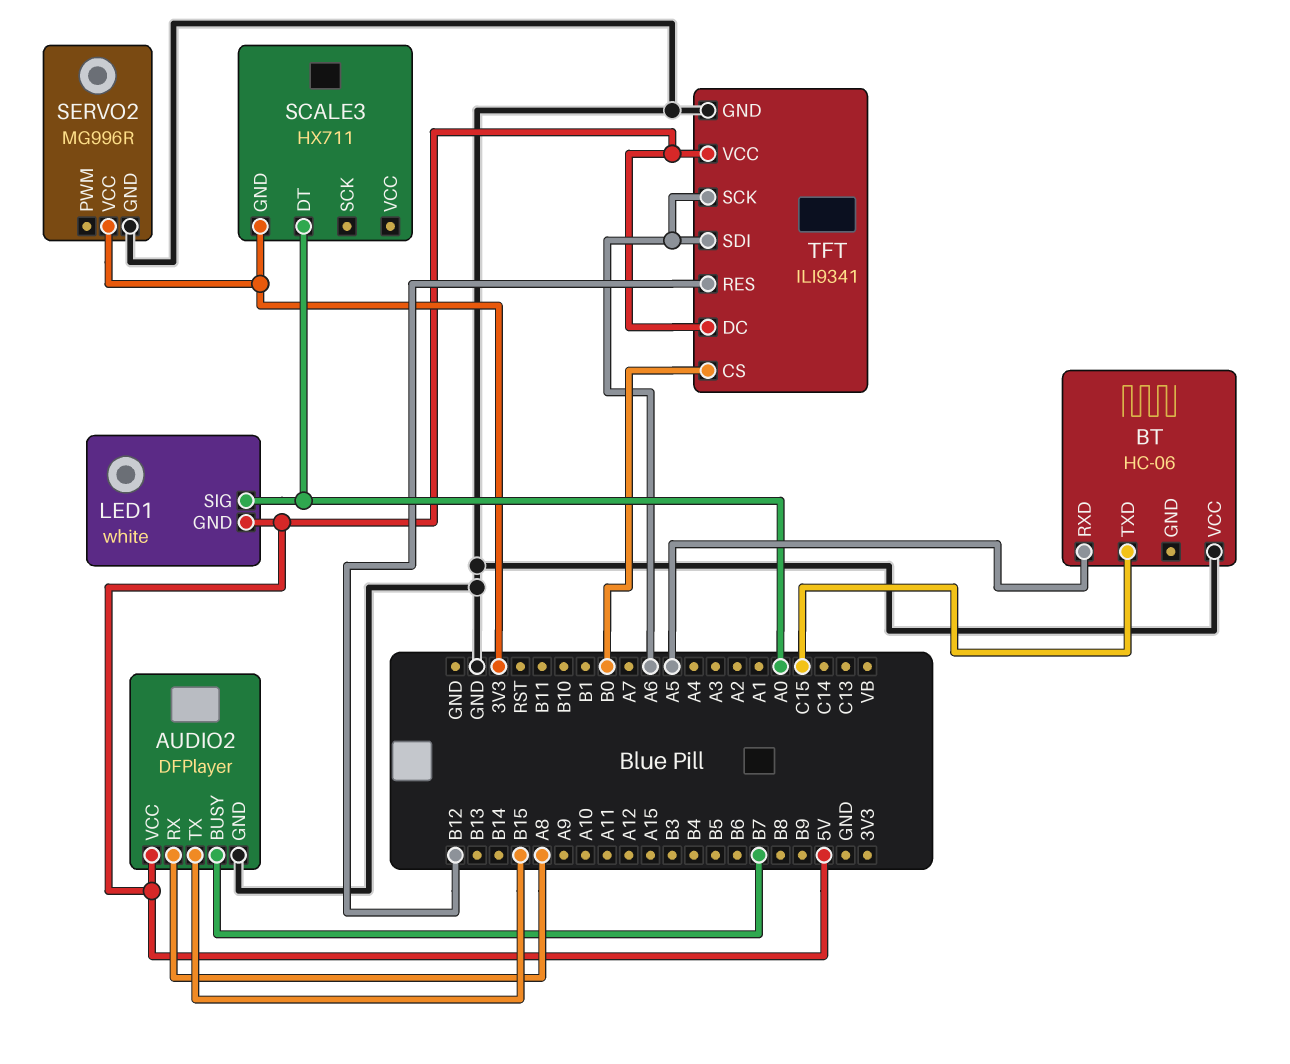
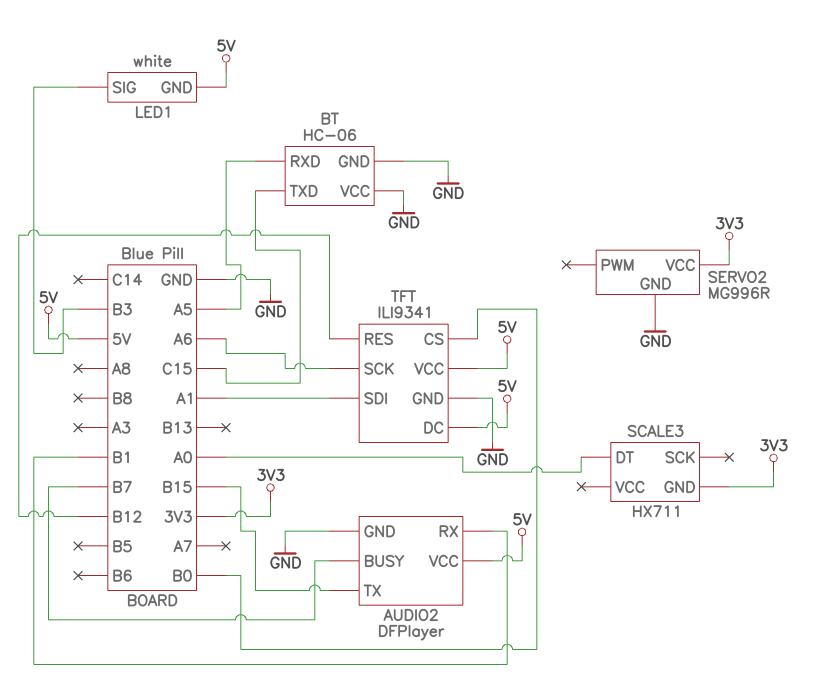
AUDIO2 pin RX: A8 -> B1
BT pin GND: none -> GND
LED1 pin SIG: A0 -> B3
TFT pin SDI: A6 -> A1

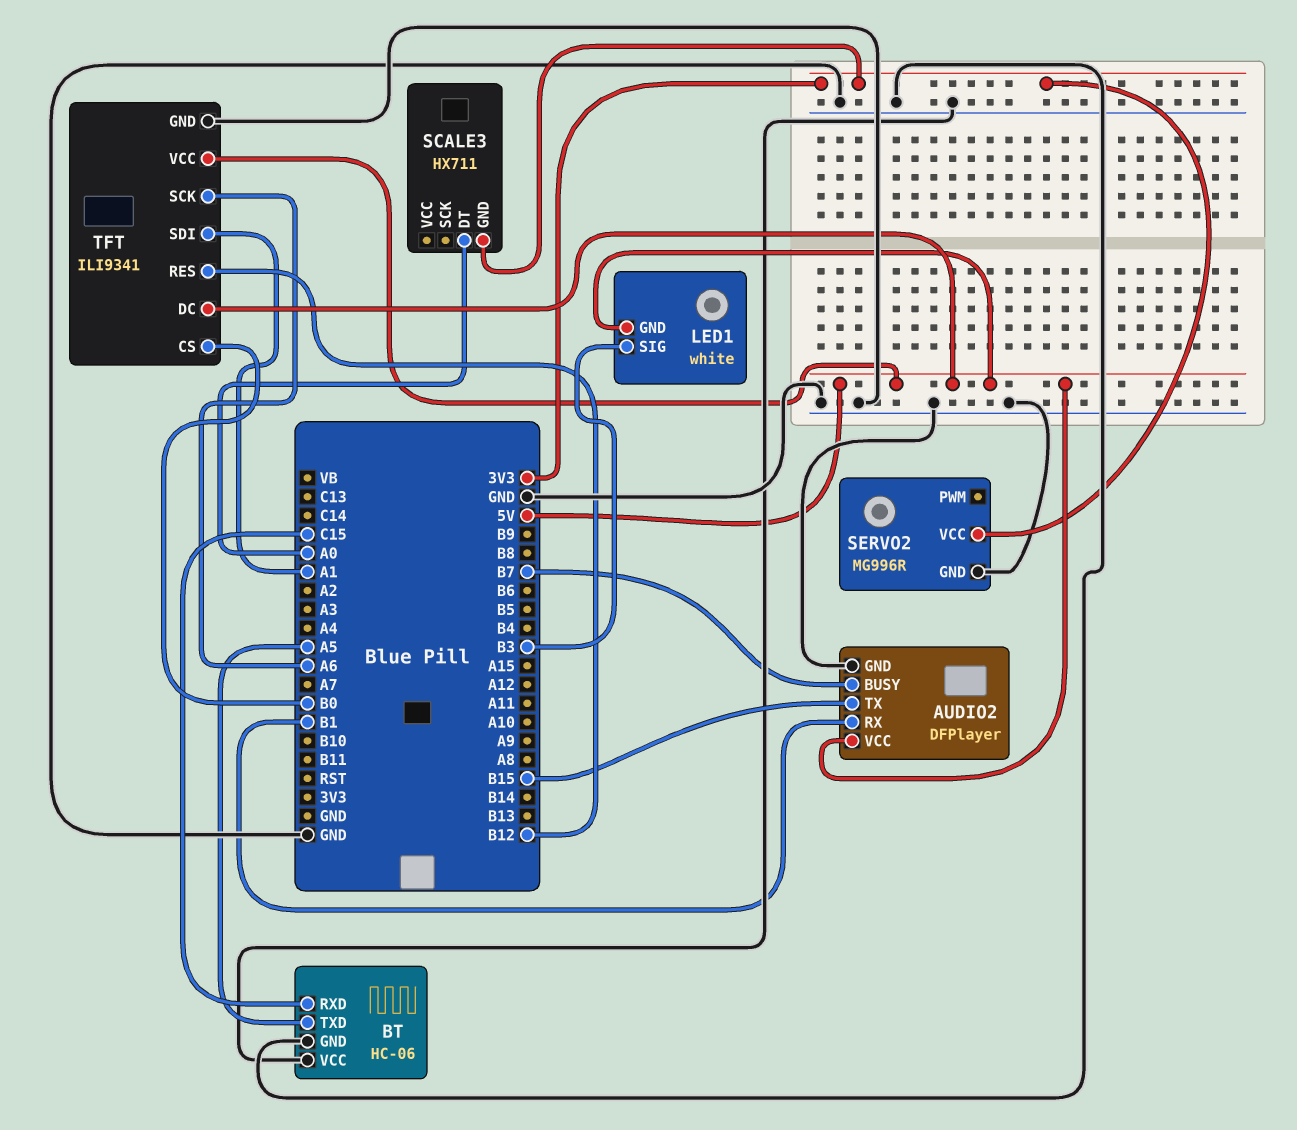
BT pin RXD: A5 -> C15
BT pin TXD: C15 -> A5

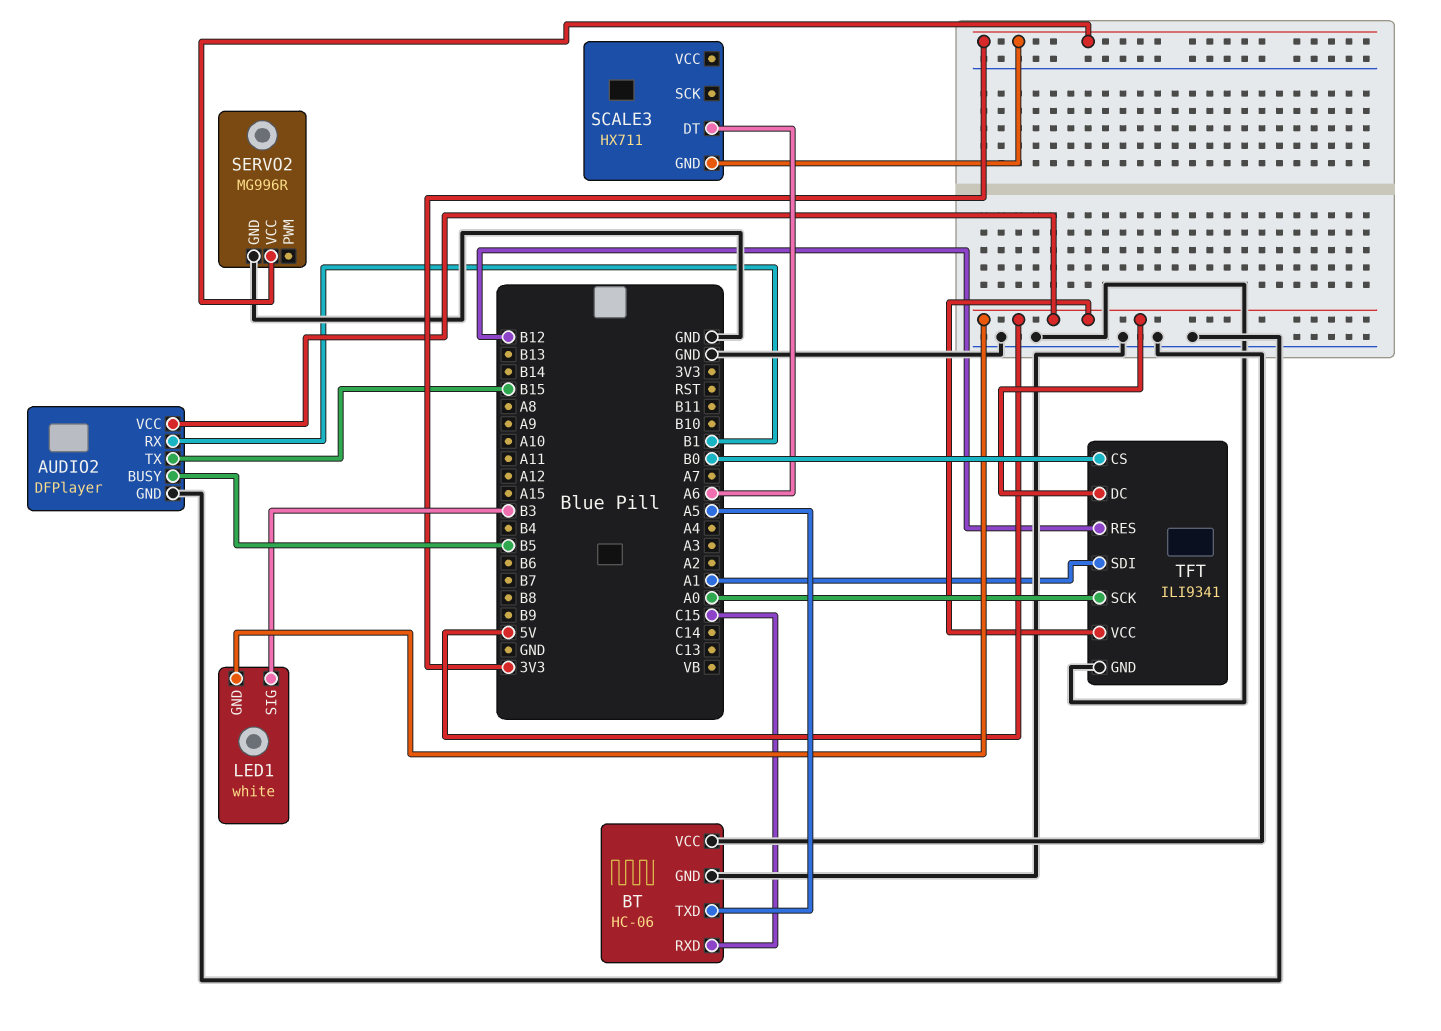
AUDIO2 pin BUSY: B7 -> B5
SCALE3 pin DT: A0 -> A6
TFT pin SCK: A6 -> A0

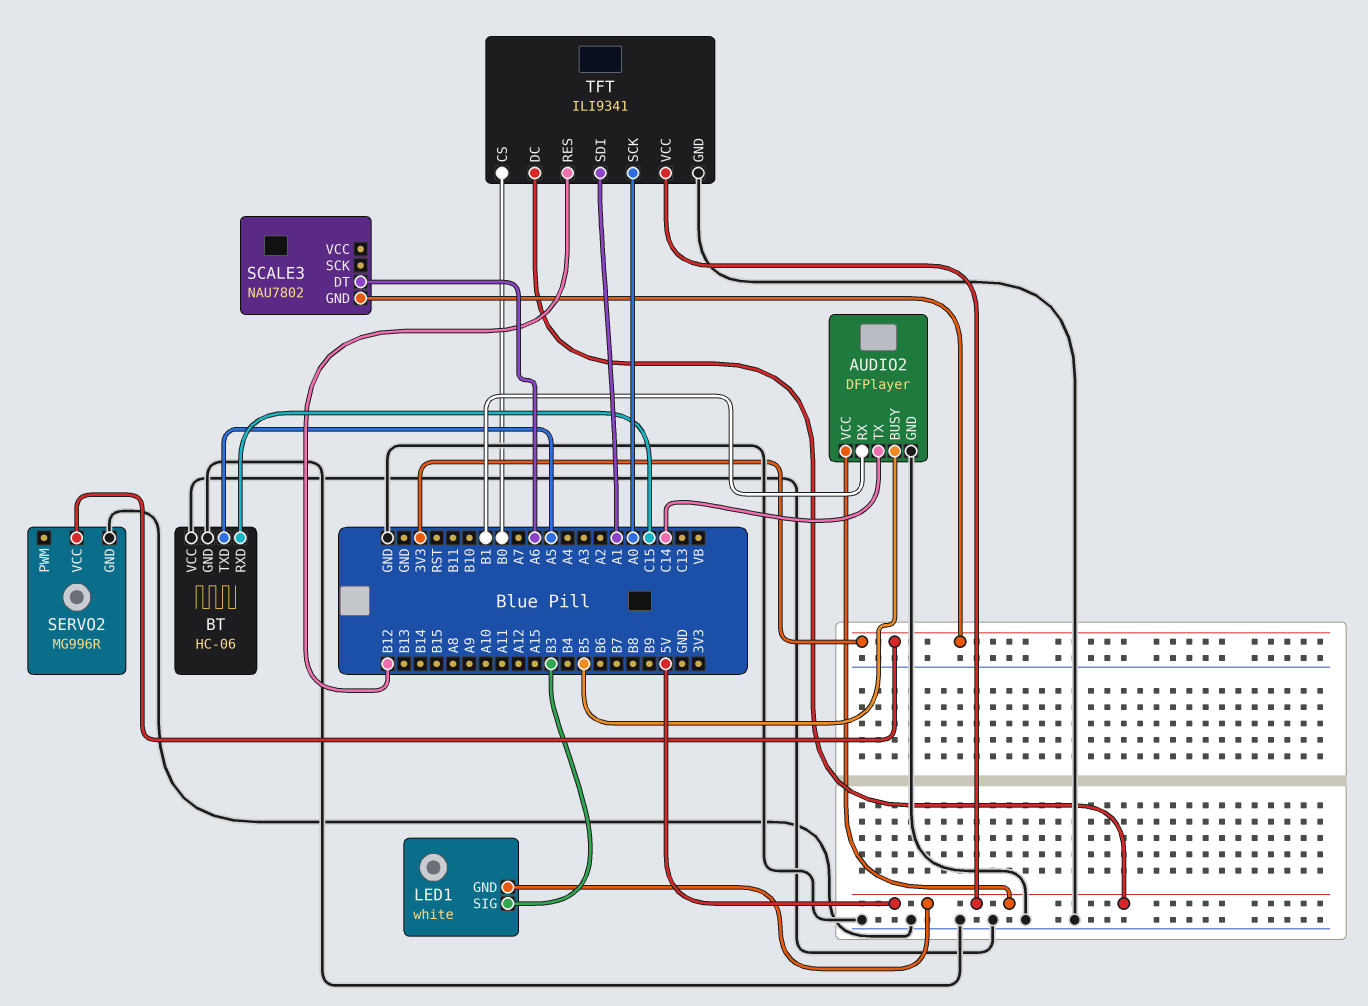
AUDIO2 pin TX: B15 -> C14
SCALE3: HX711 -> NAU7802

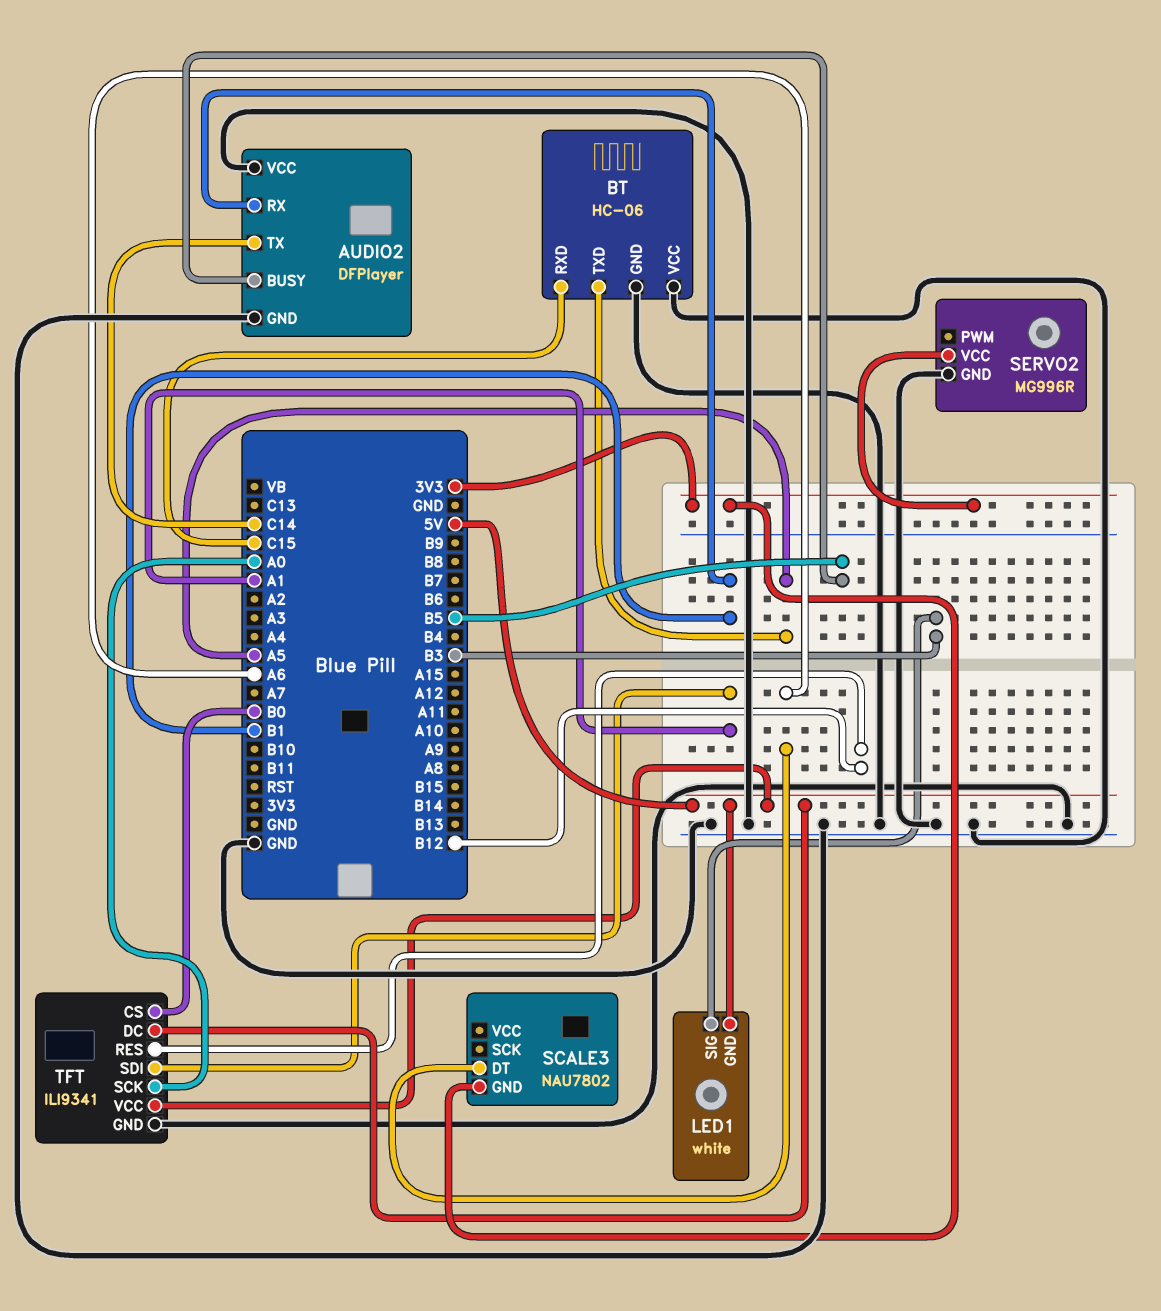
AUDIO2 pin VCC: 5V -> GND

